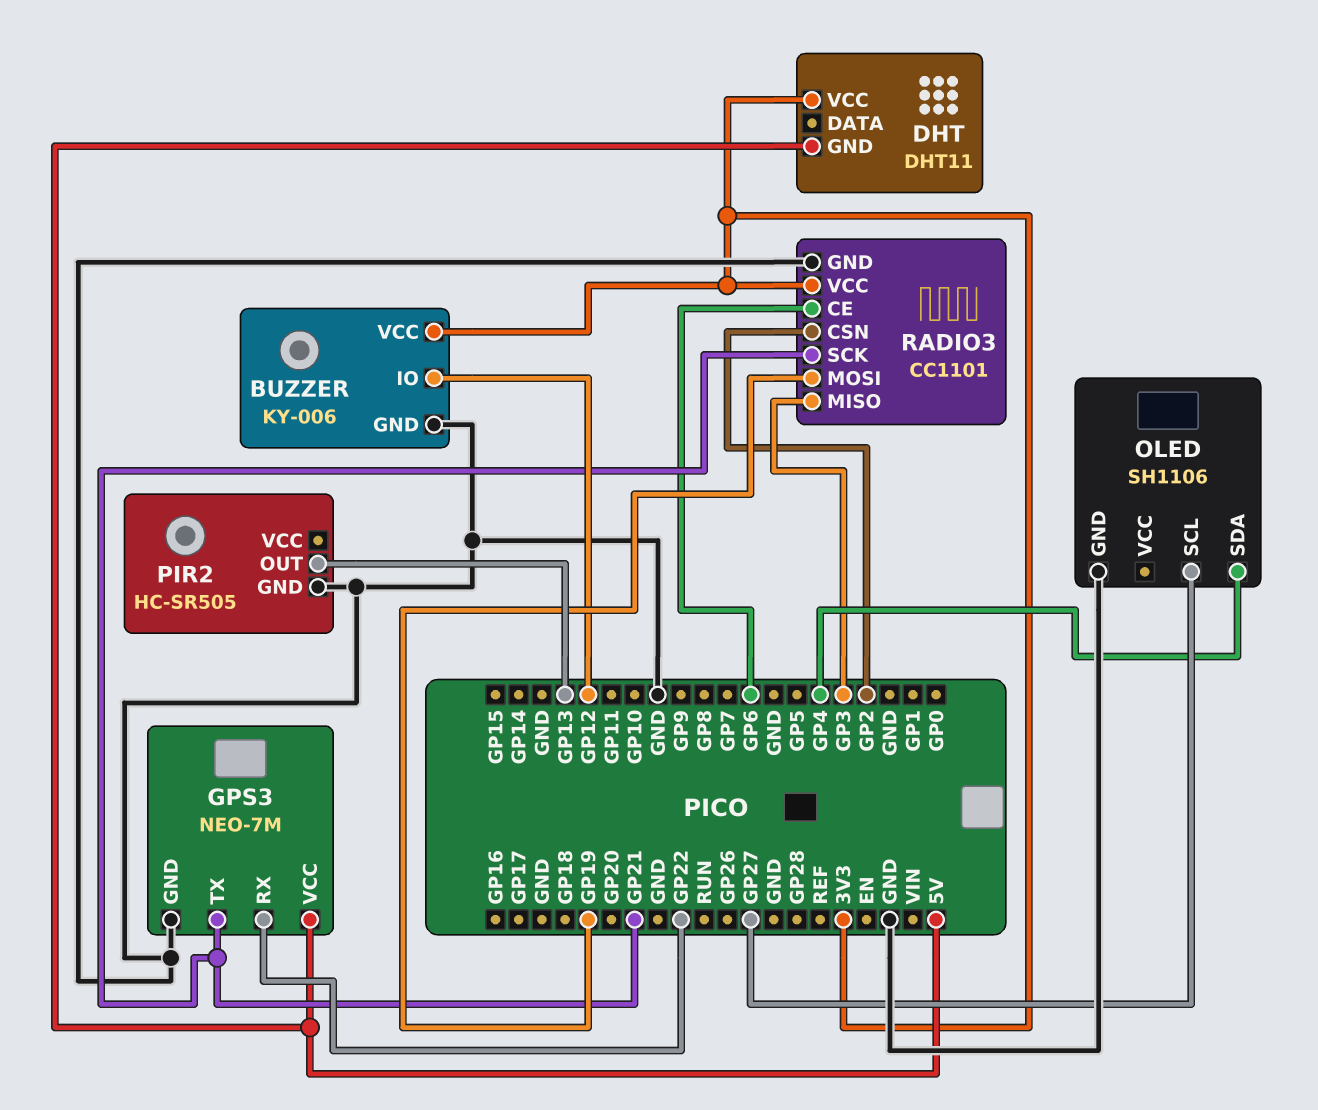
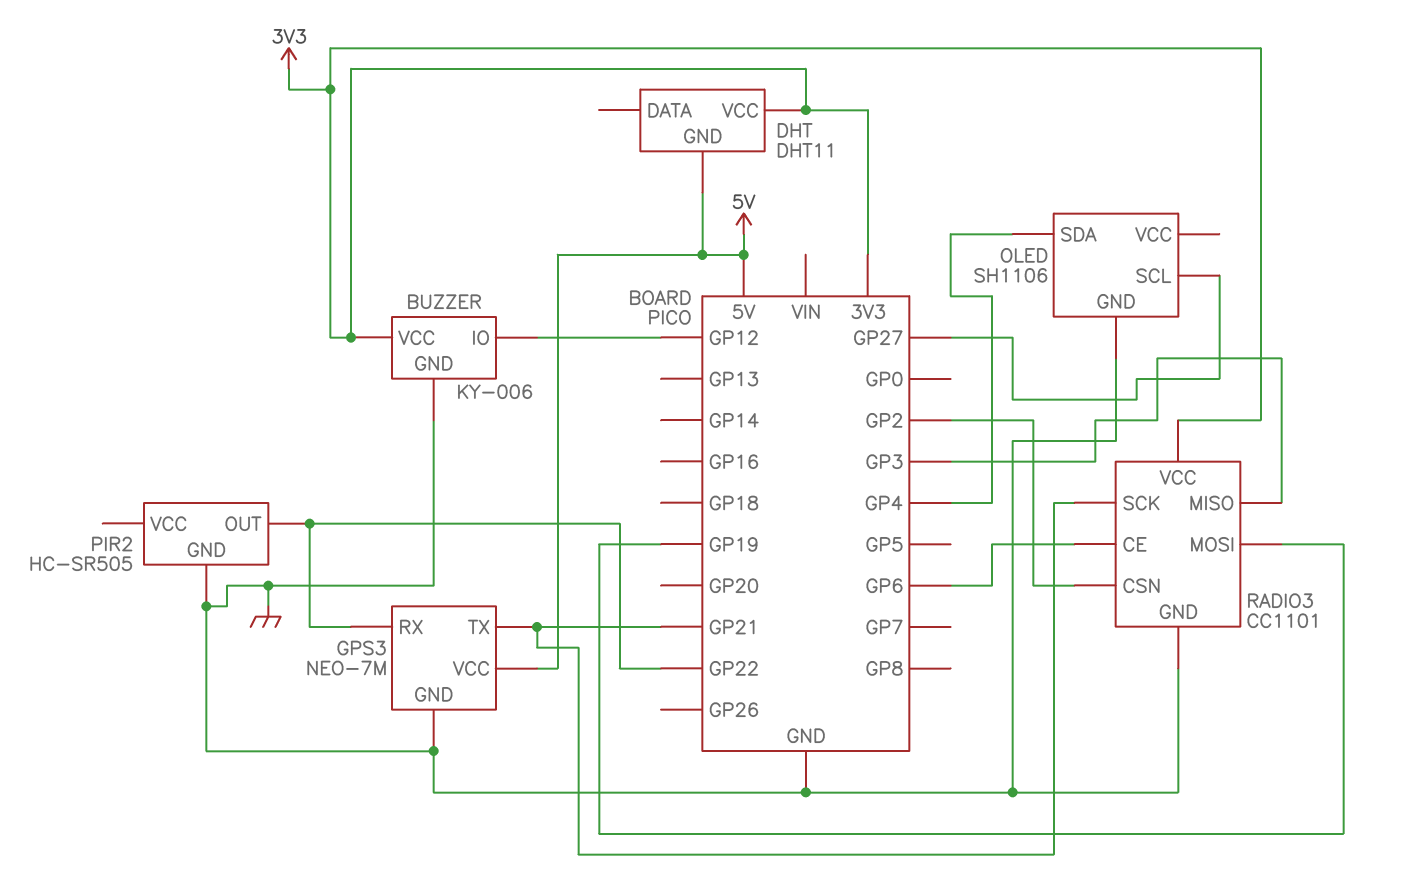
PIR2 pin OUT: GP13 -> GP22

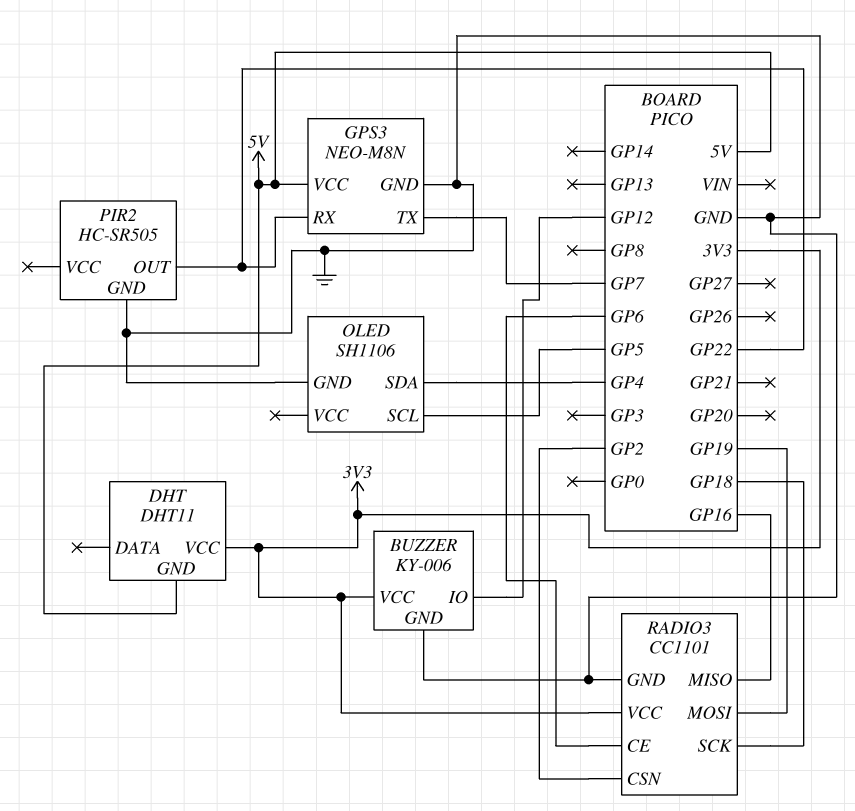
GPS3: NEO-7M -> NEO-M8N
GPS3 pin TX: GP21 -> GP7
OLED pin SCL: GP27 -> GP5
RADIO3 pin MISO: GP3 -> GP16
RADIO3 pin SCK: GP21 -> GP18

